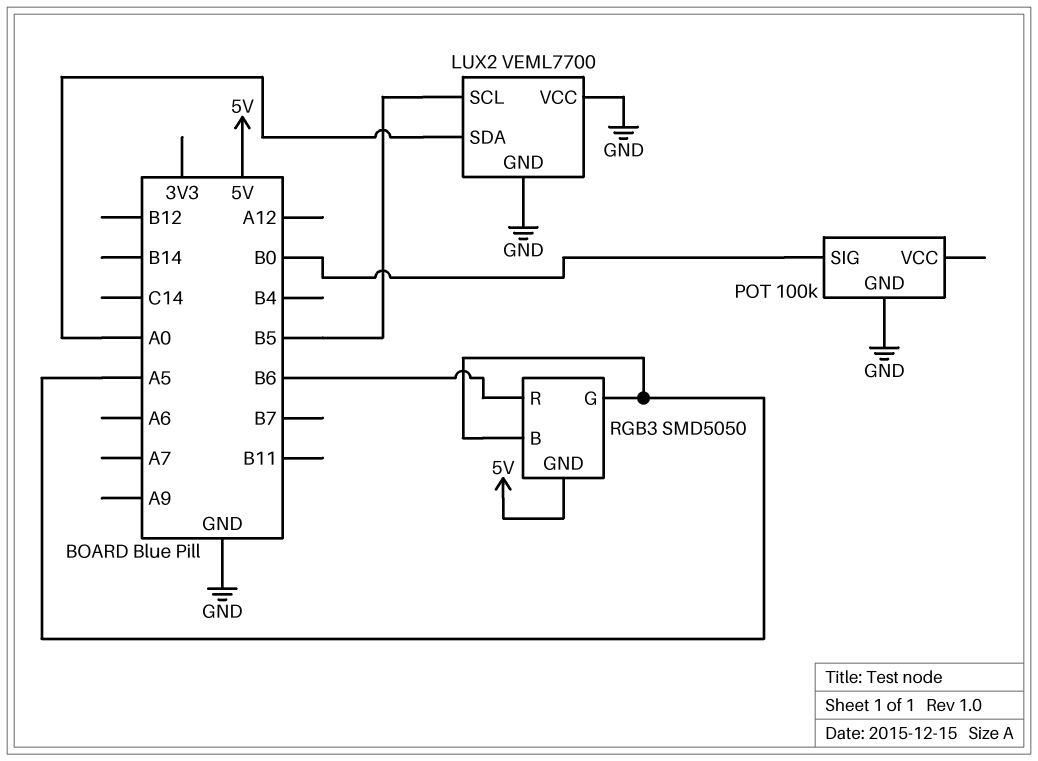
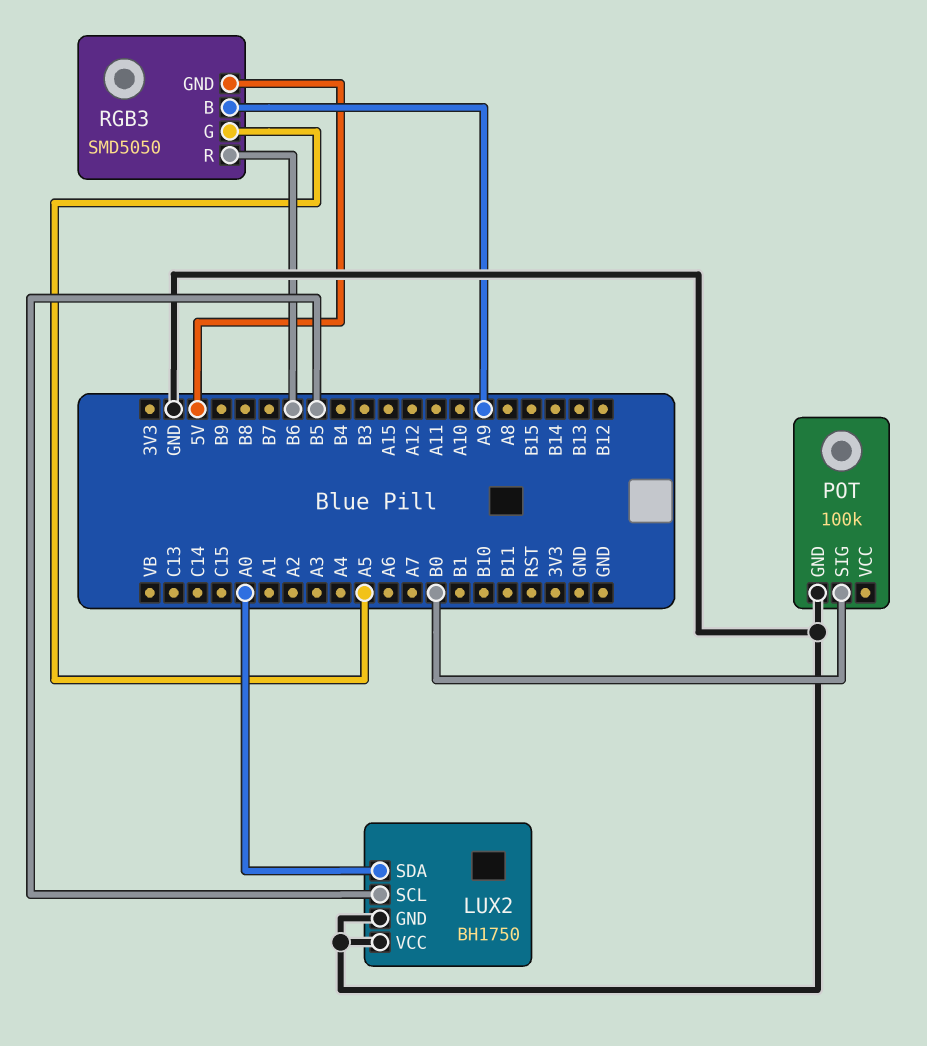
LUX2: VEML7700 -> BH1750
RGB3 pin B: A5 -> A9

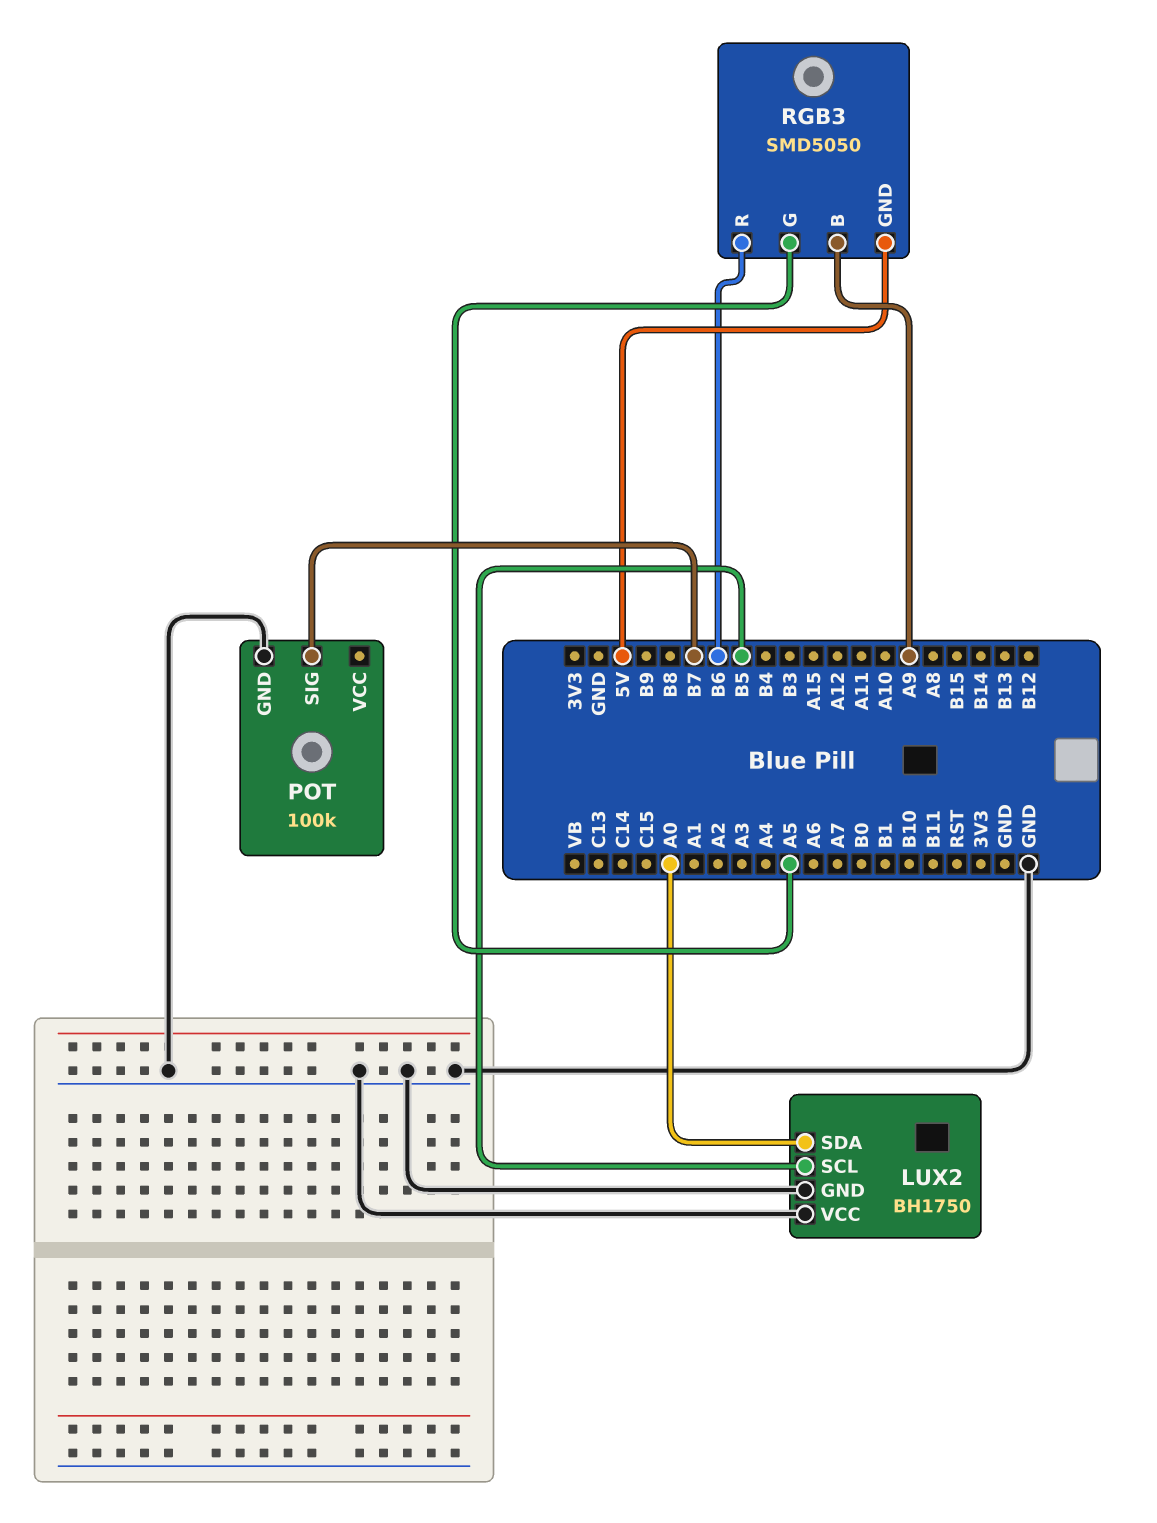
POT pin SIG: B0 -> B7

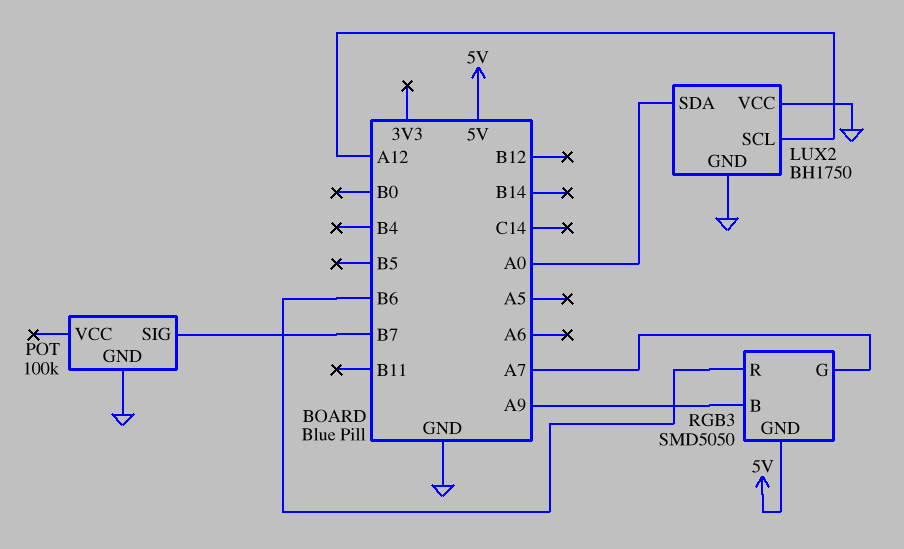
LUX2 pin SCL: B5 -> A12
RGB3 pin G: A5 -> A7

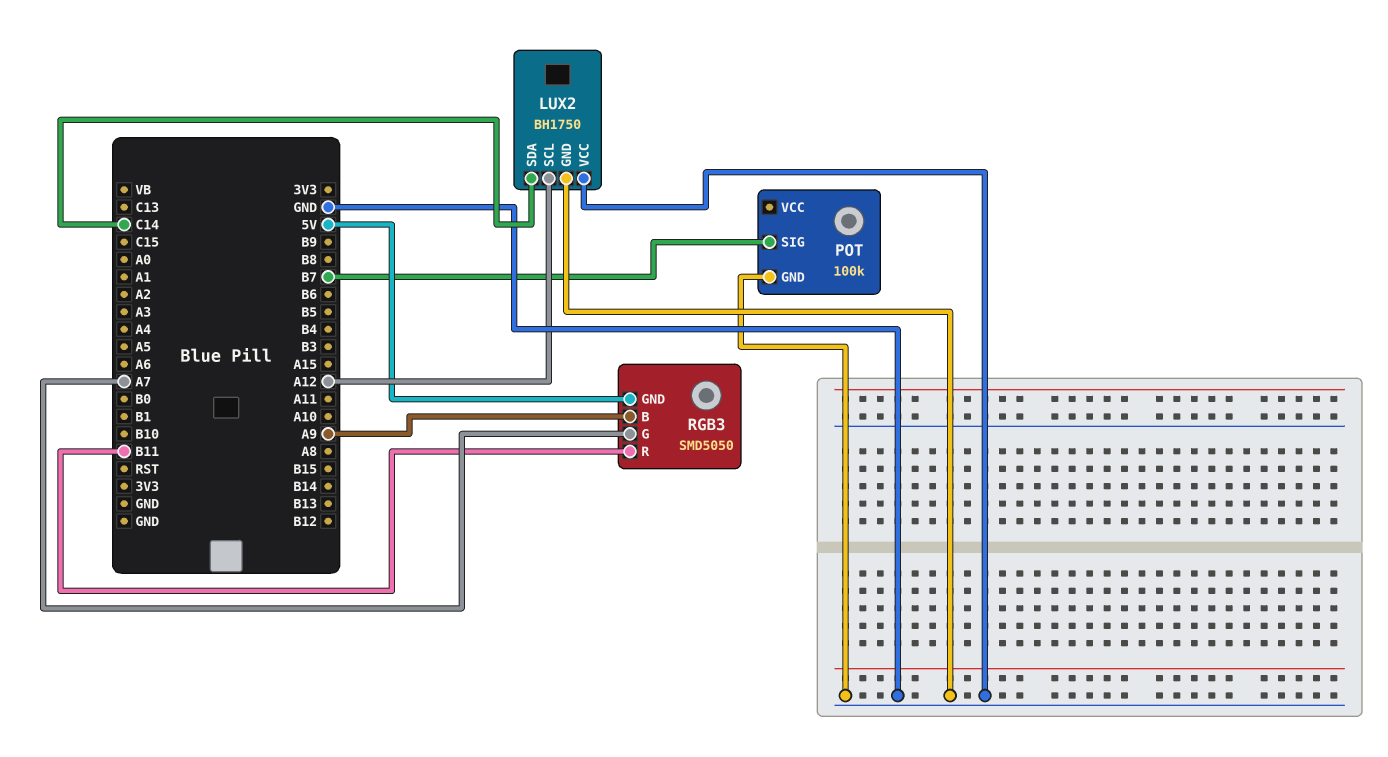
LUX2 pin SDA: A0 -> C14
RGB3 pin R: B6 -> B11

